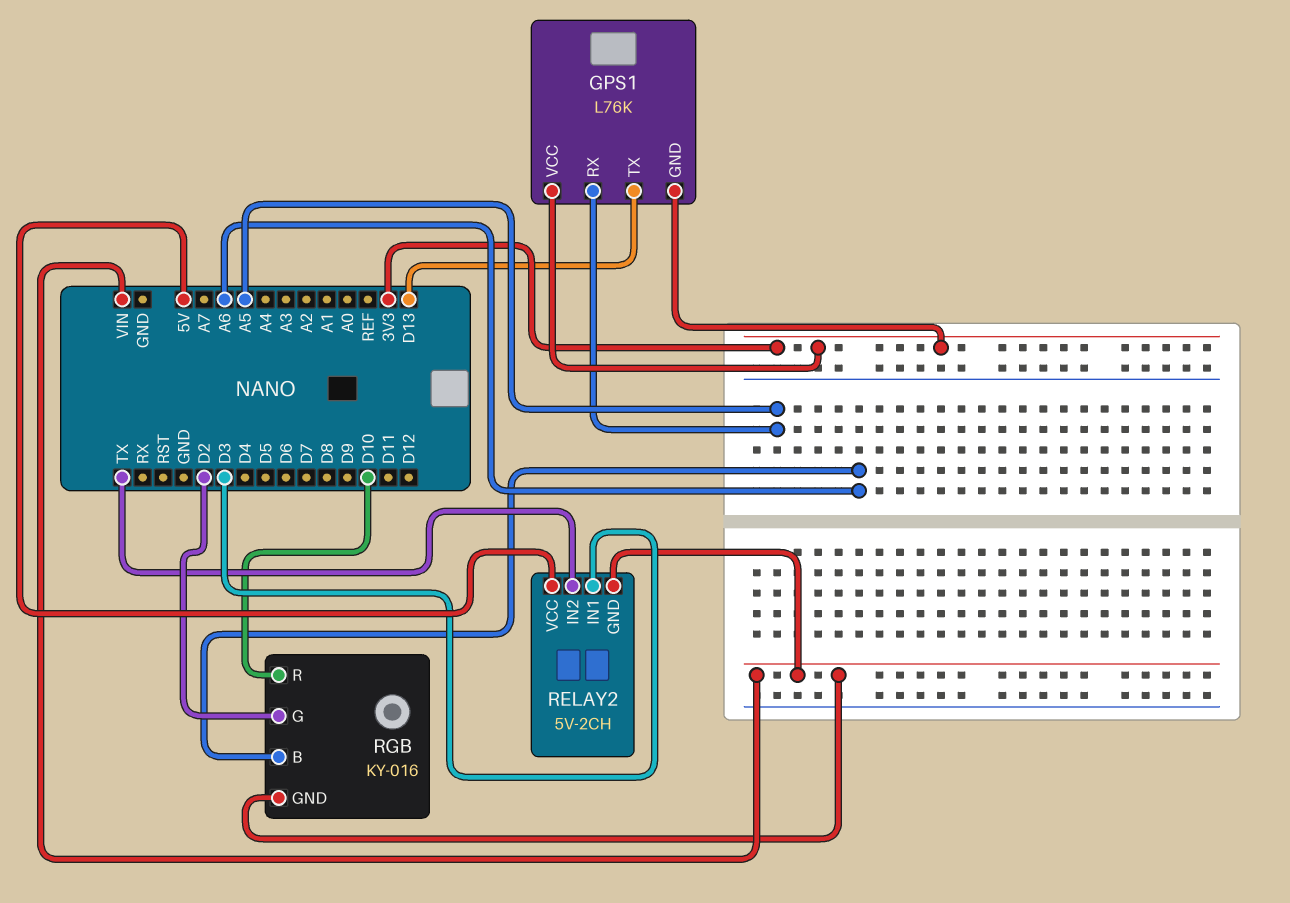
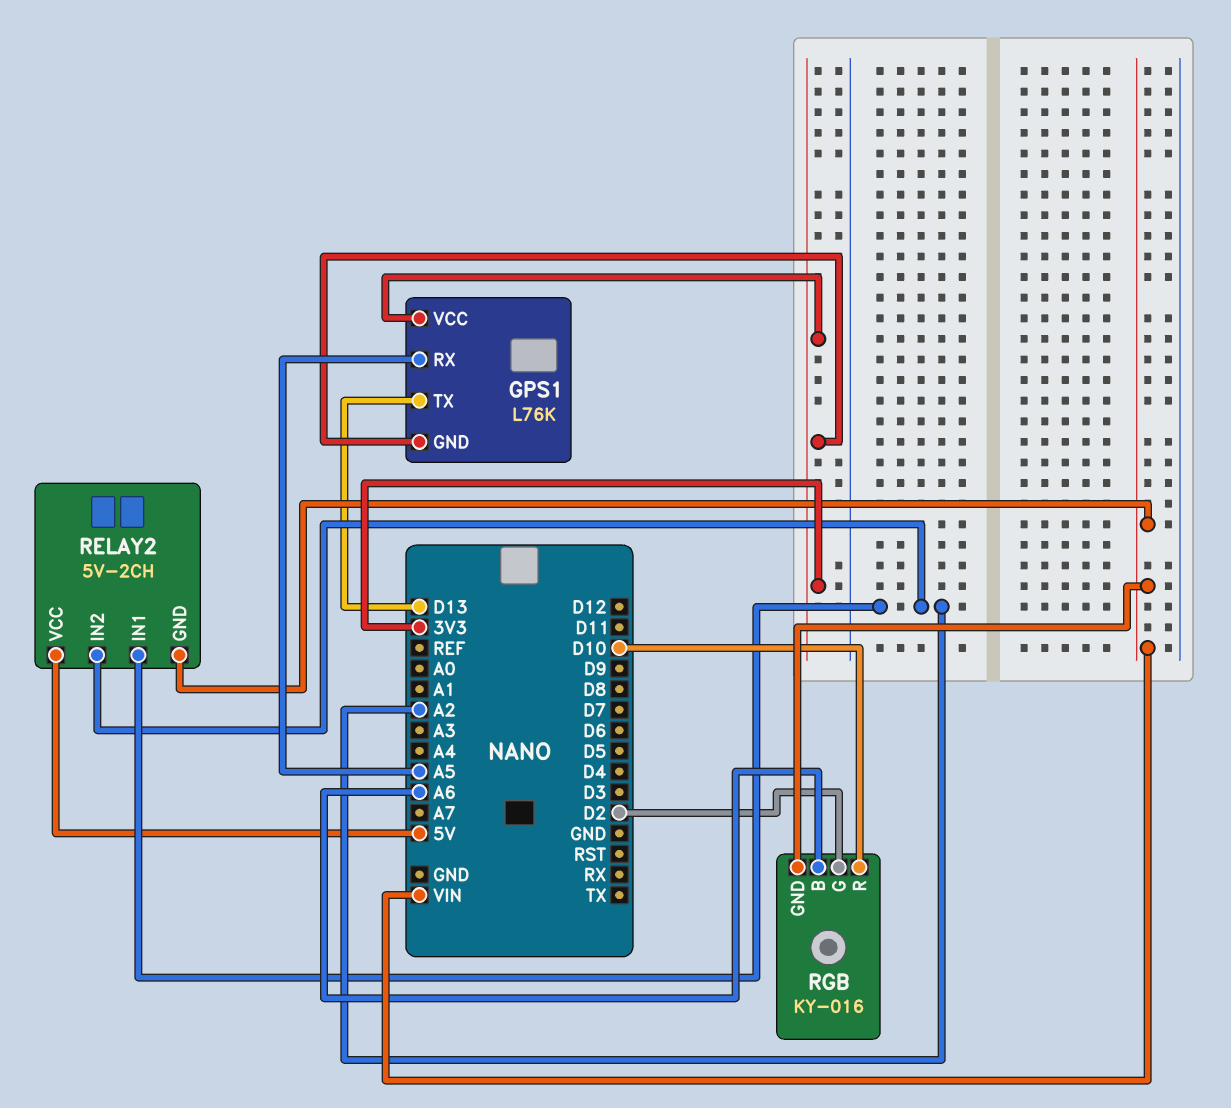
RELAY2 pin IN1: D3 -> A2
RELAY2 pin IN2: TX -> A2

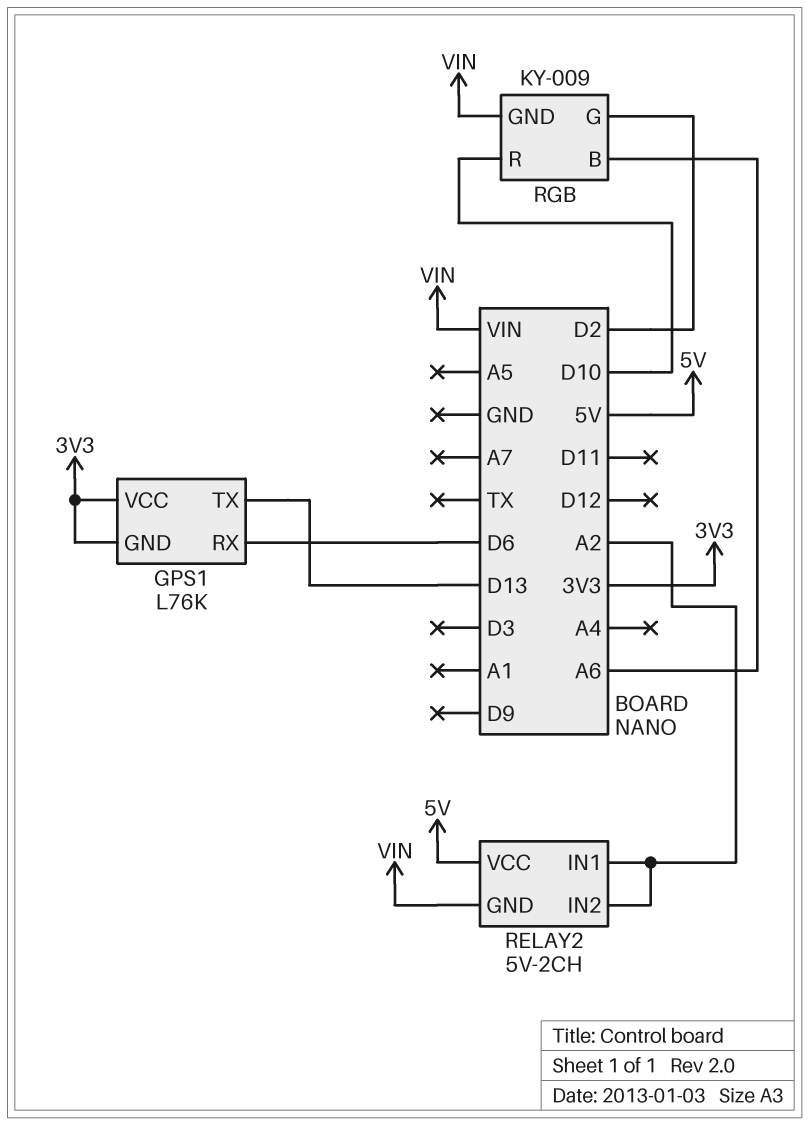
GPS1 pin RX: A5 -> D6
RGB: KY-016 -> KY-009

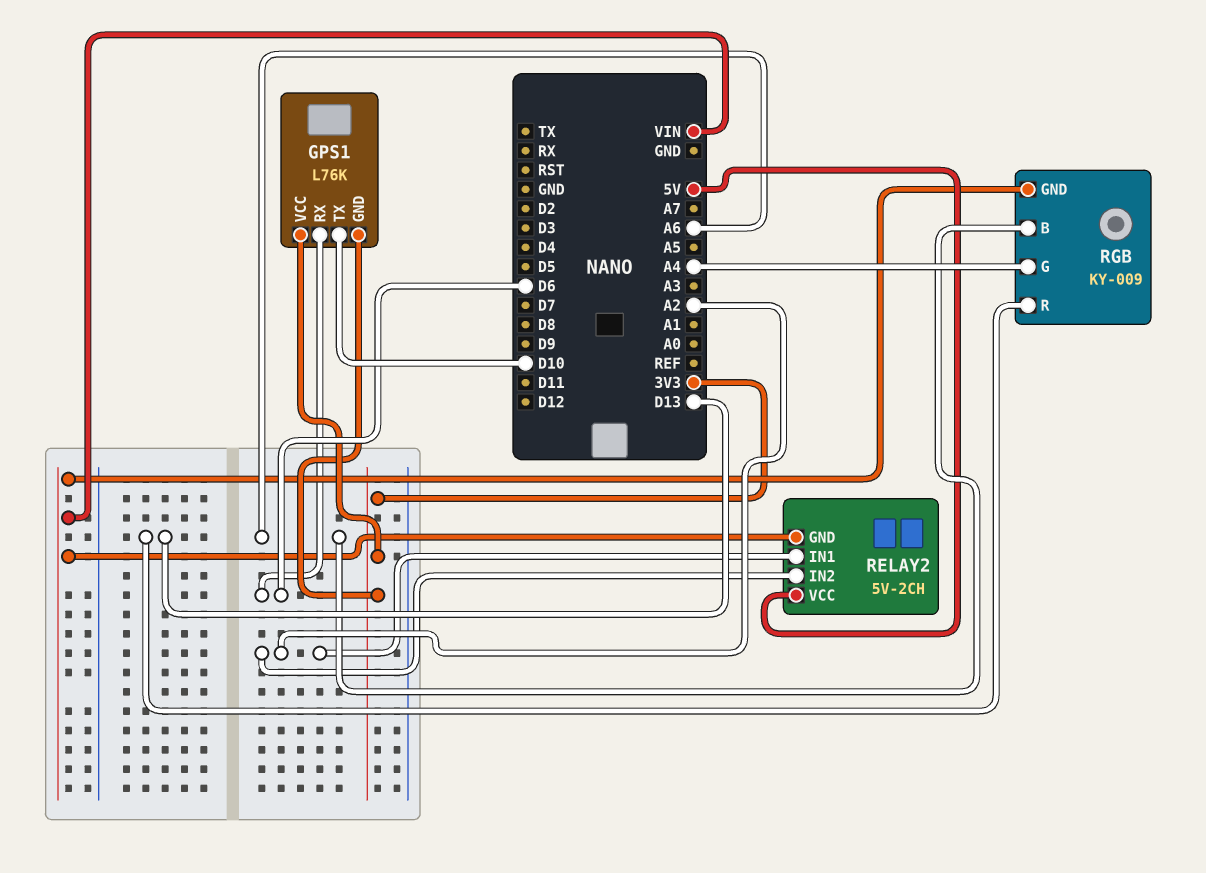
GPS1 pin TX: D13 -> D10
RGB pin G: D2 -> A4
RGB pin R: D10 -> D13

